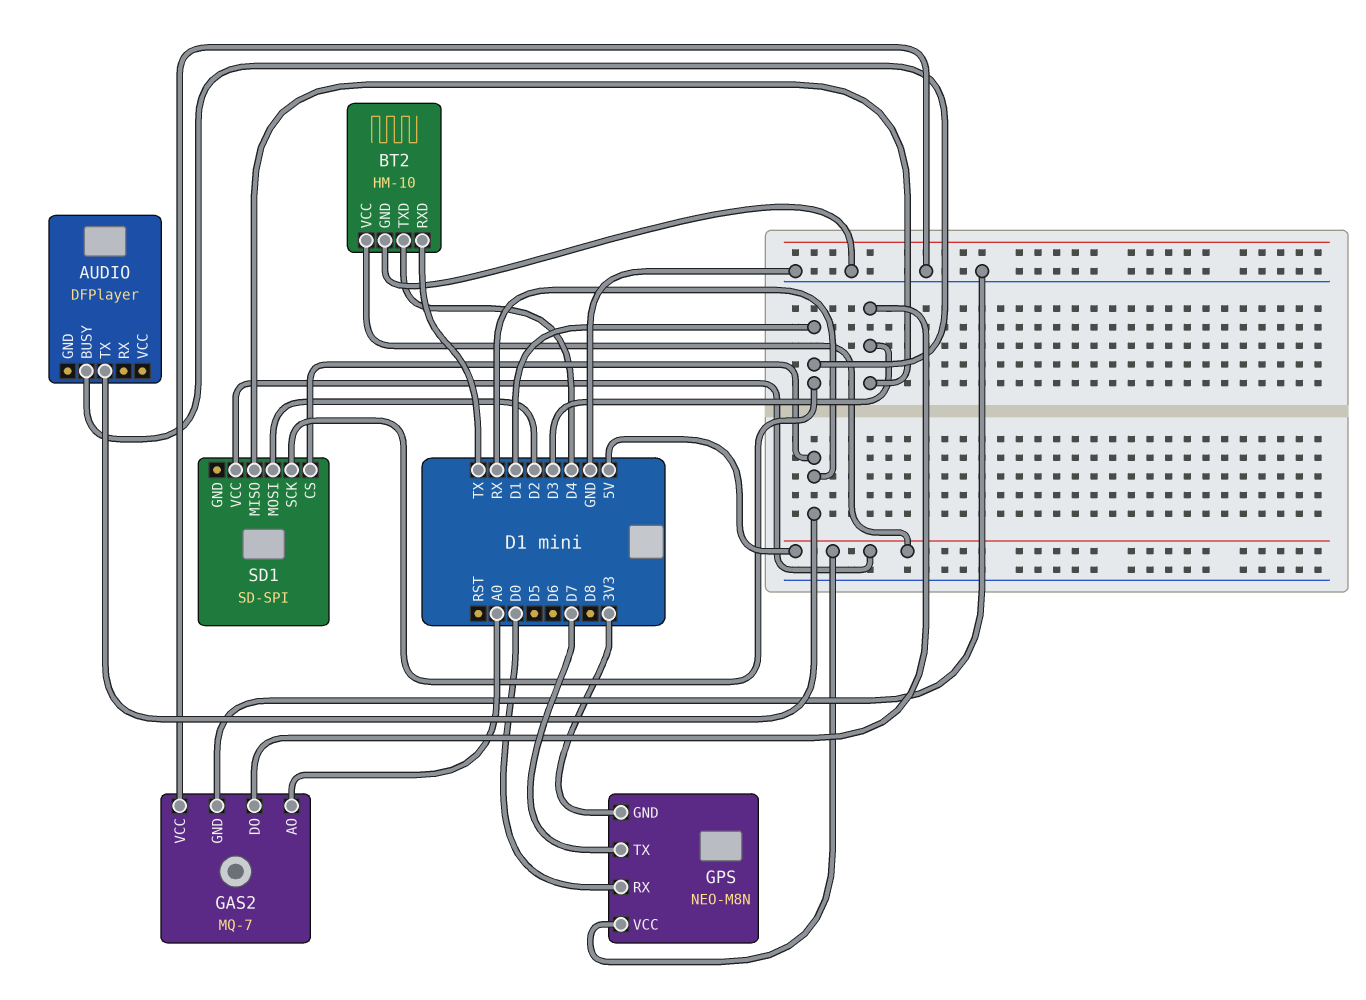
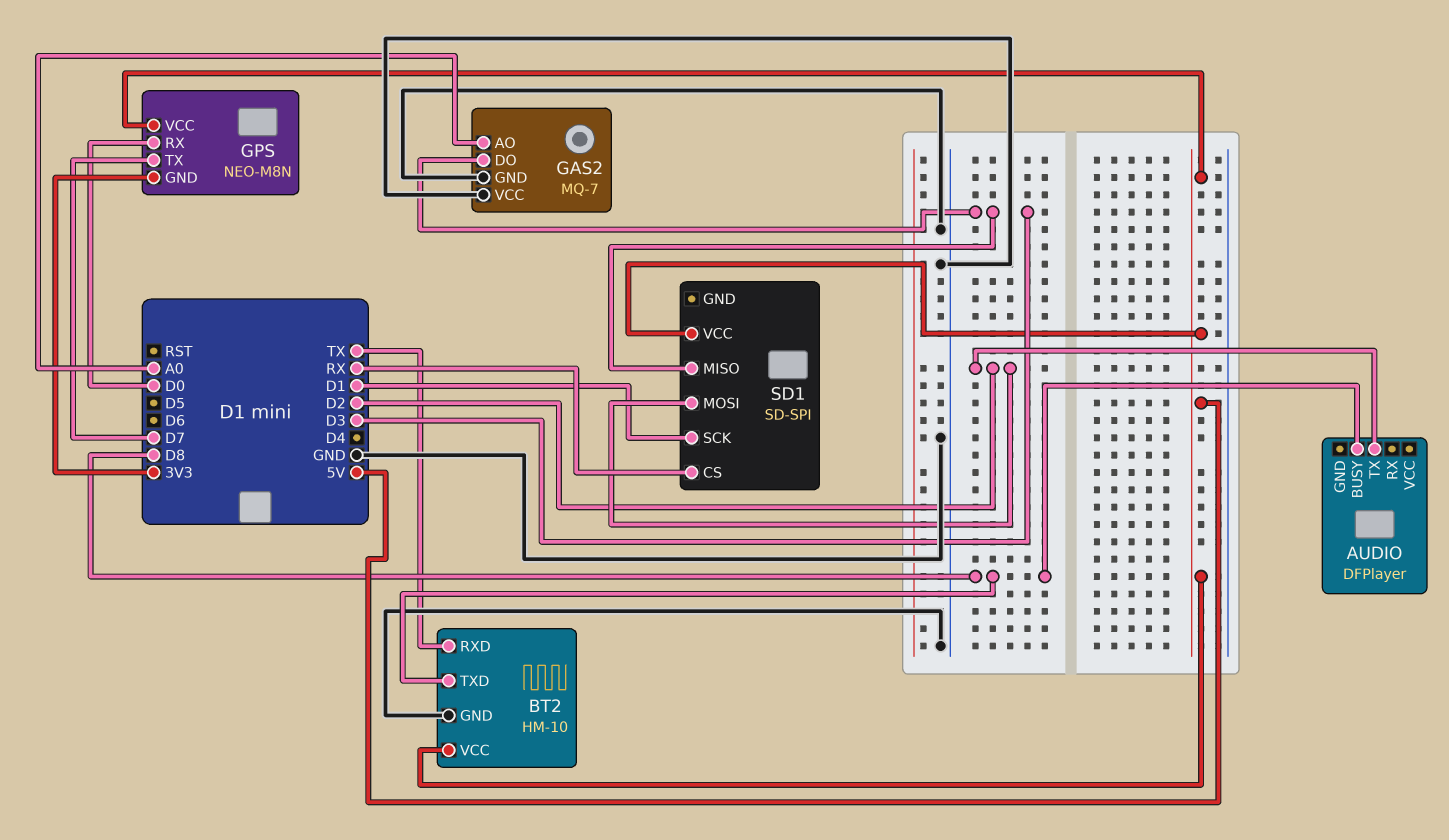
AUDIO pin BUSY: D1 -> D8
AUDIO pin TX: RX -> D2
BT2 pin TXD: D4 -> D8

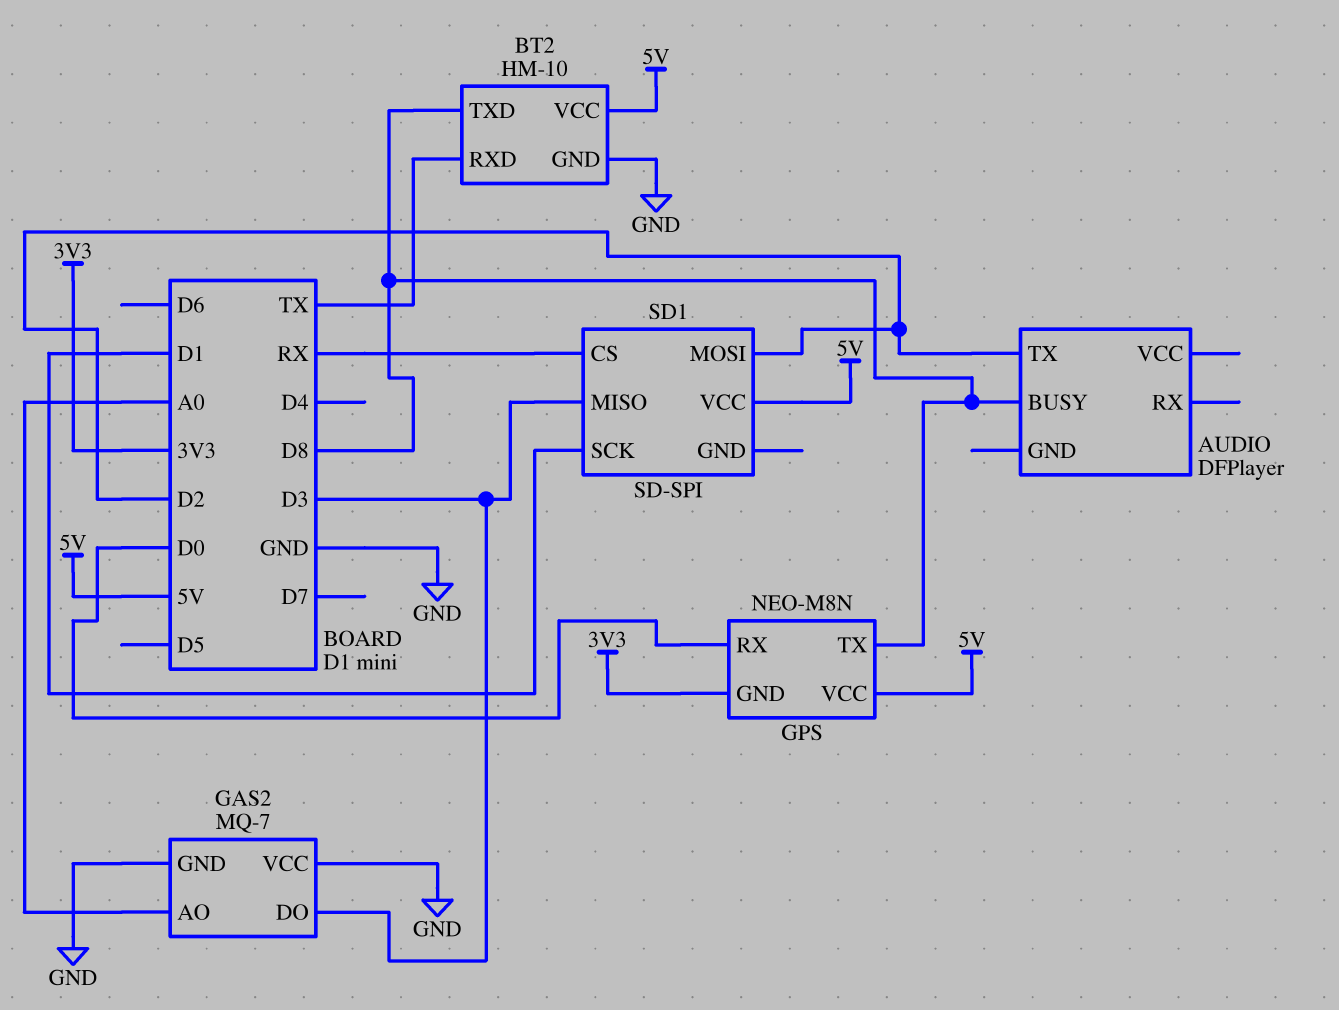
GPS pin TX: D7 -> D8

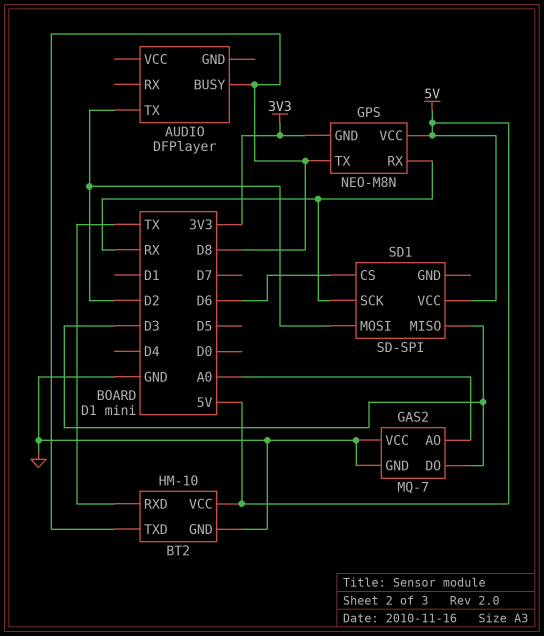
GPS pin RX: D0 -> RX
SD1 pin CS: RX -> D6
SD1 pin SCK: D1 -> RX

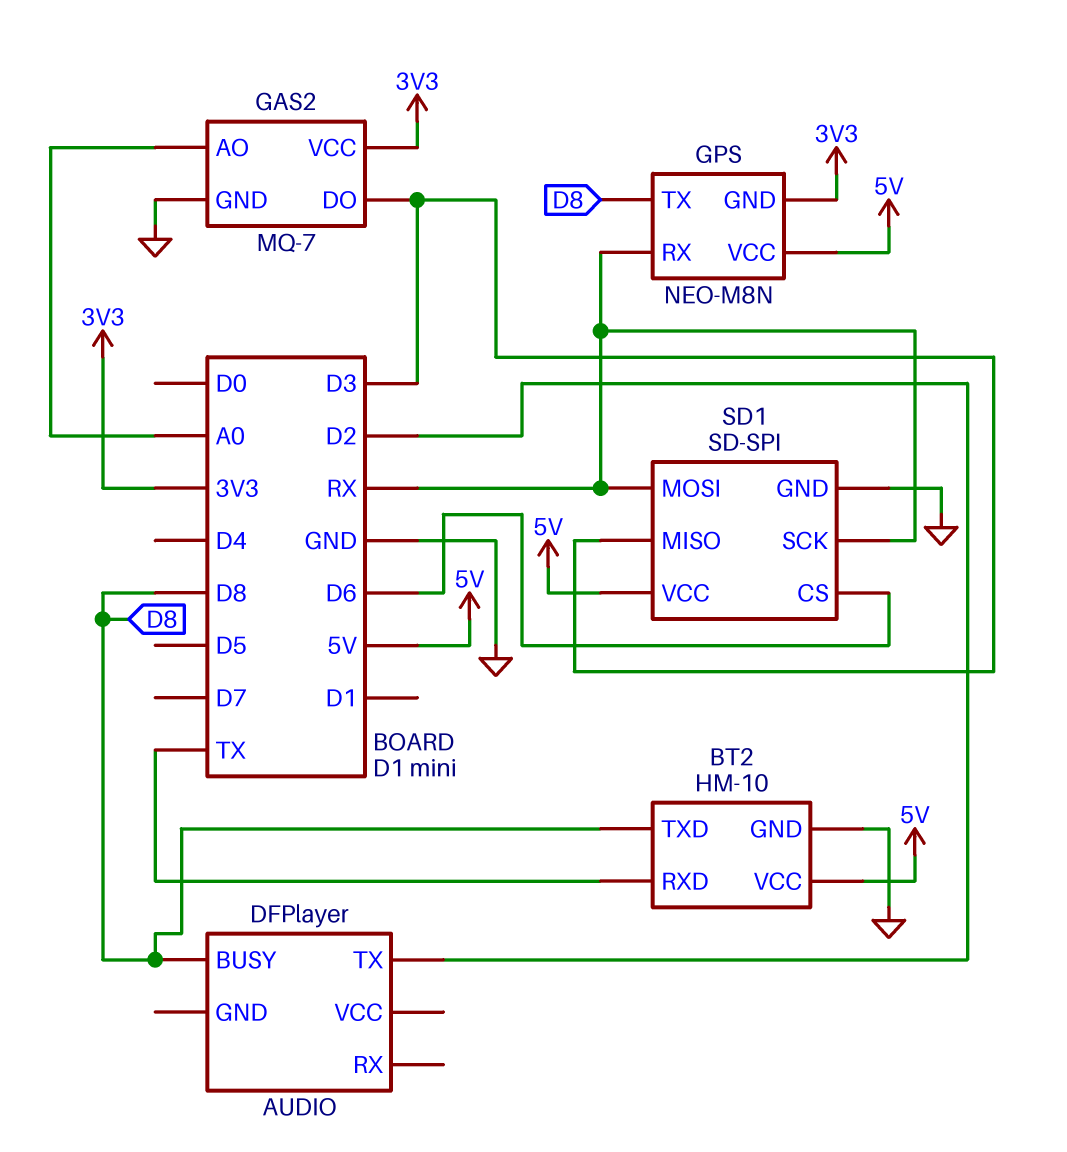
GAS2 pin VCC: GND -> 3V3
SD1 pin GND: none -> GND
SD1 pin MOSI: D2 -> RX

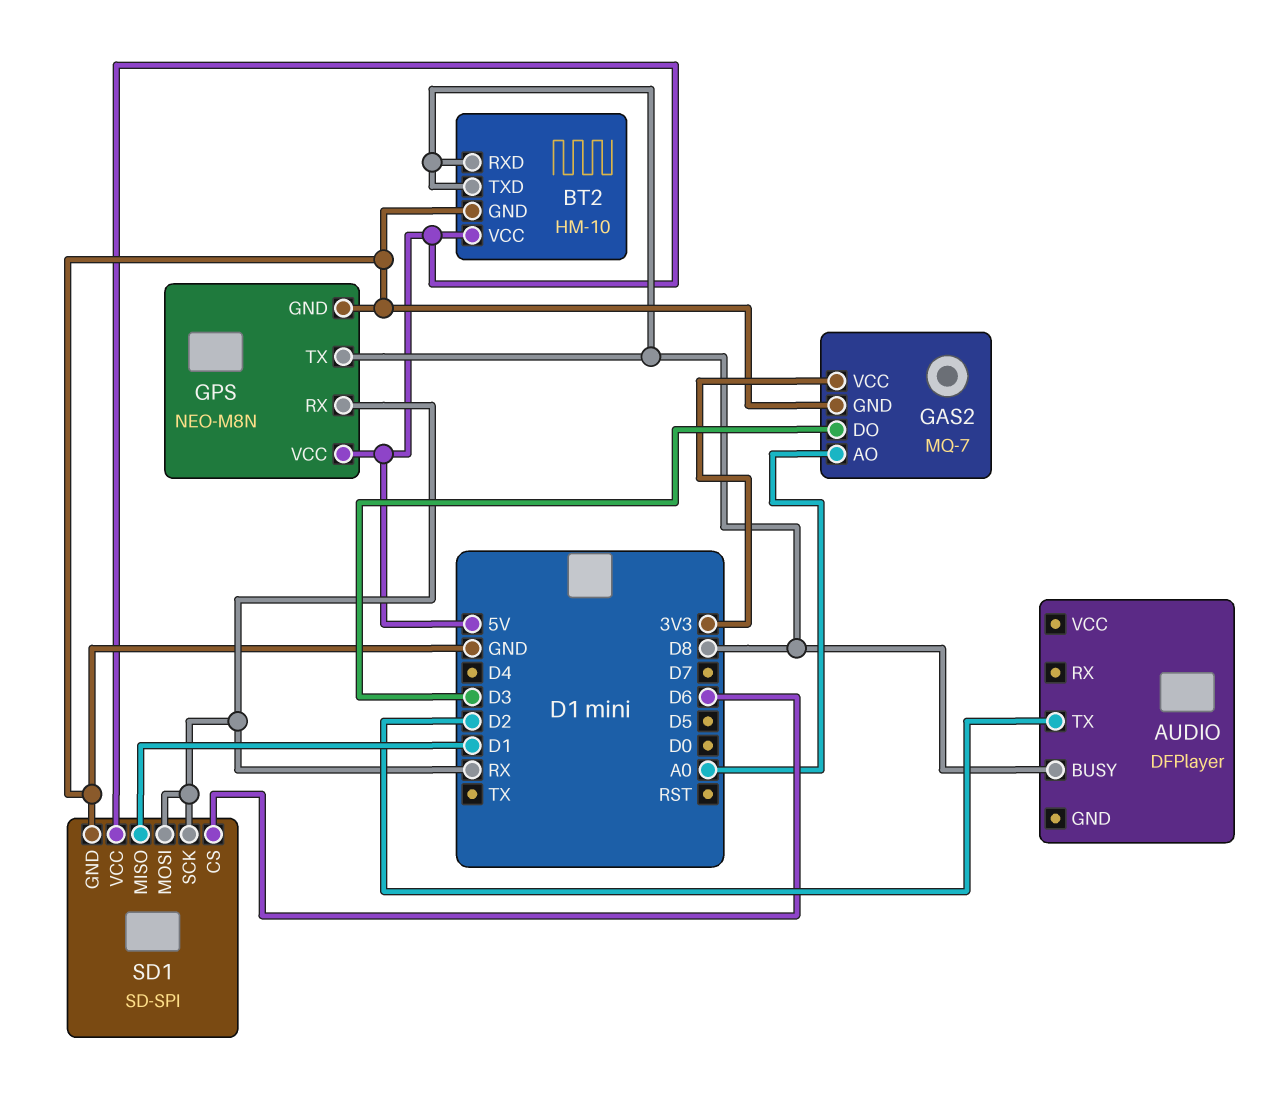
BT2 pin RXD: TX -> D8
GPS pin GND: 3V3 -> GND
SD1 pin MISO: D3 -> D1

